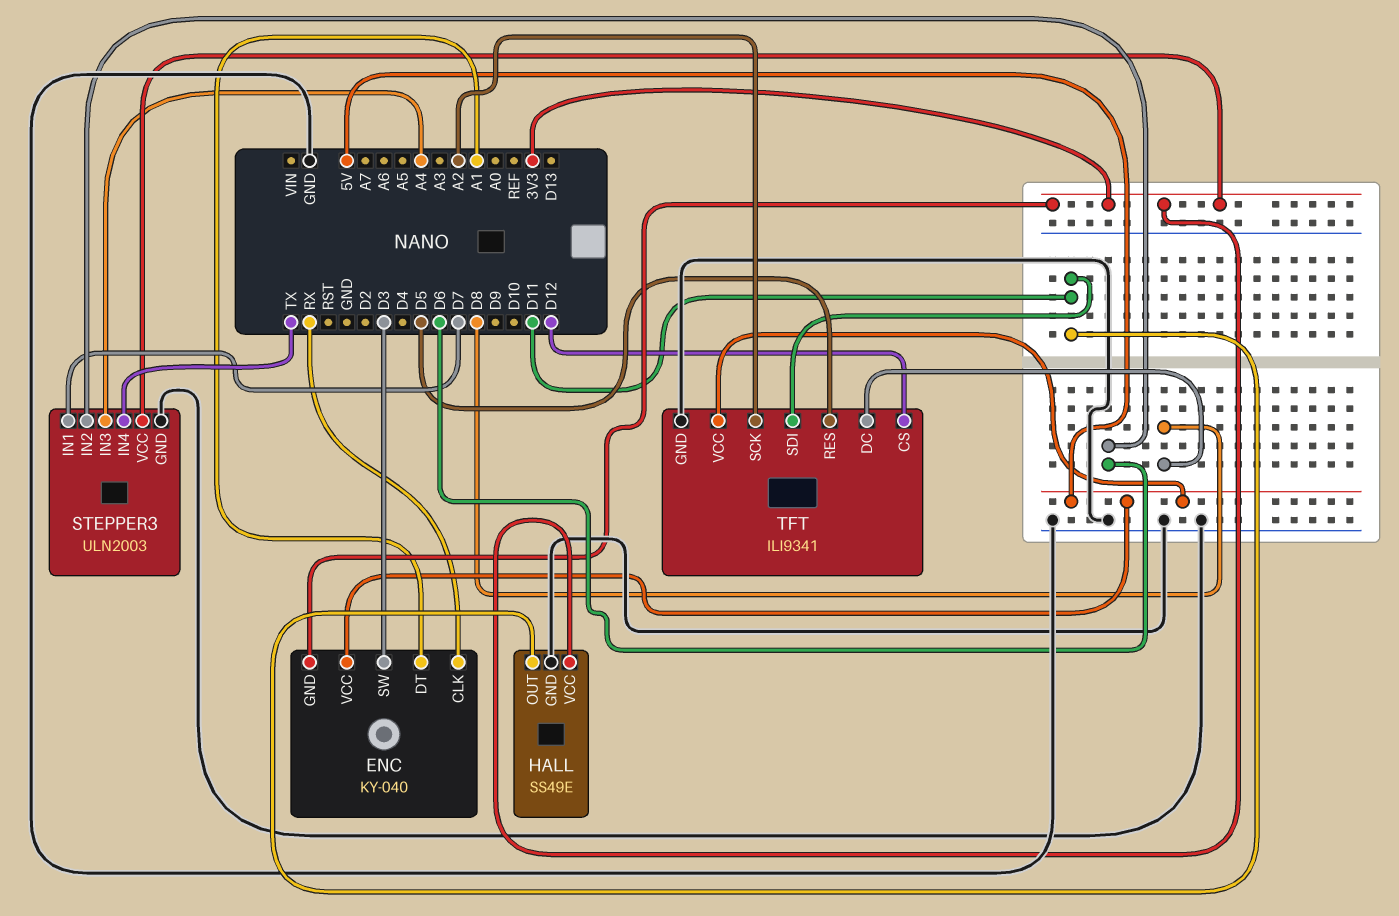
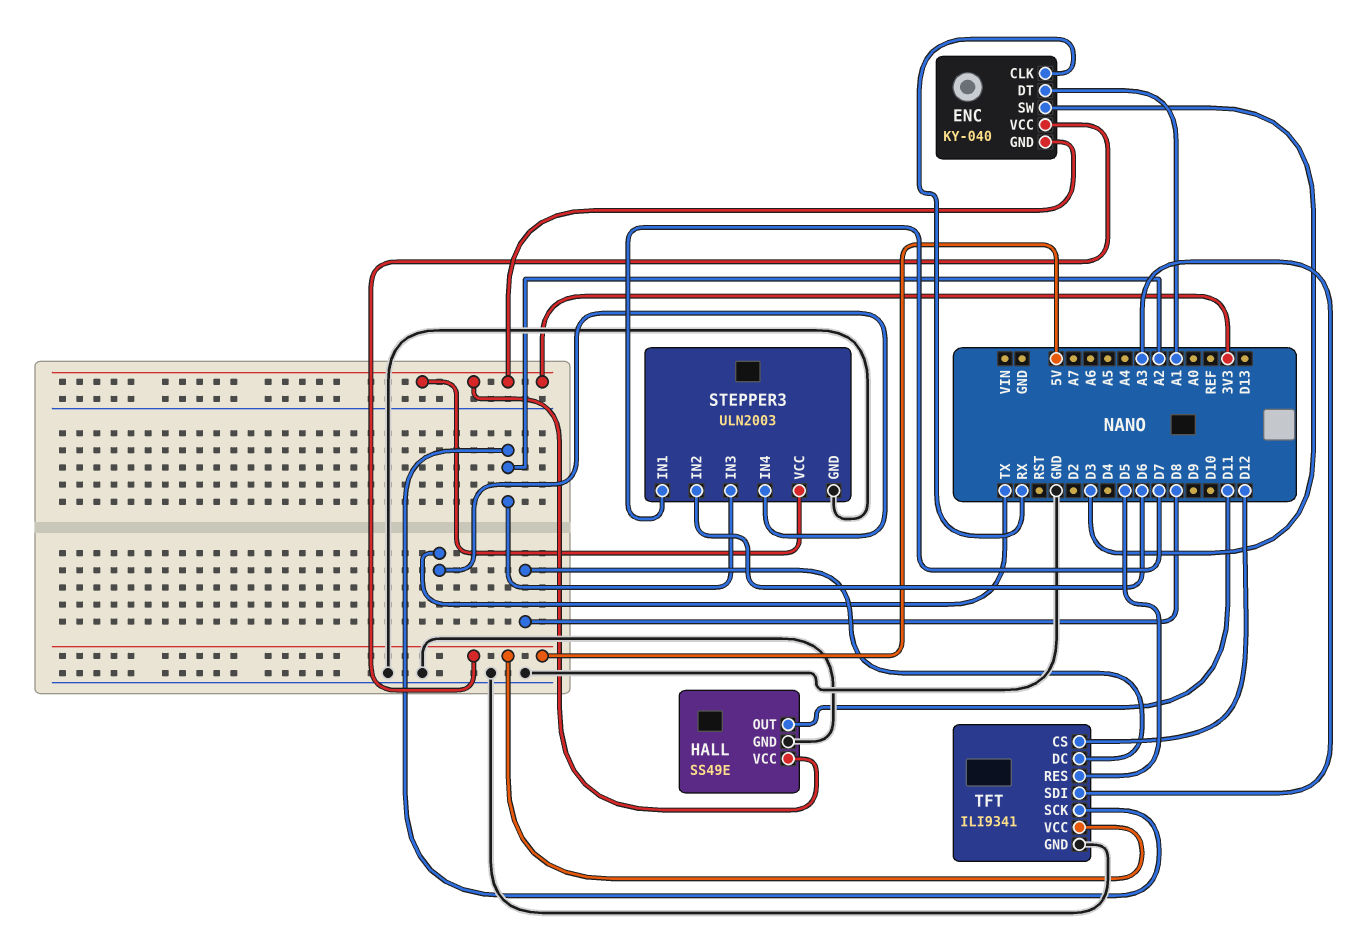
STEPPER3 pin IN3: A4 -> A2
TFT pin SDI: D11 -> A3

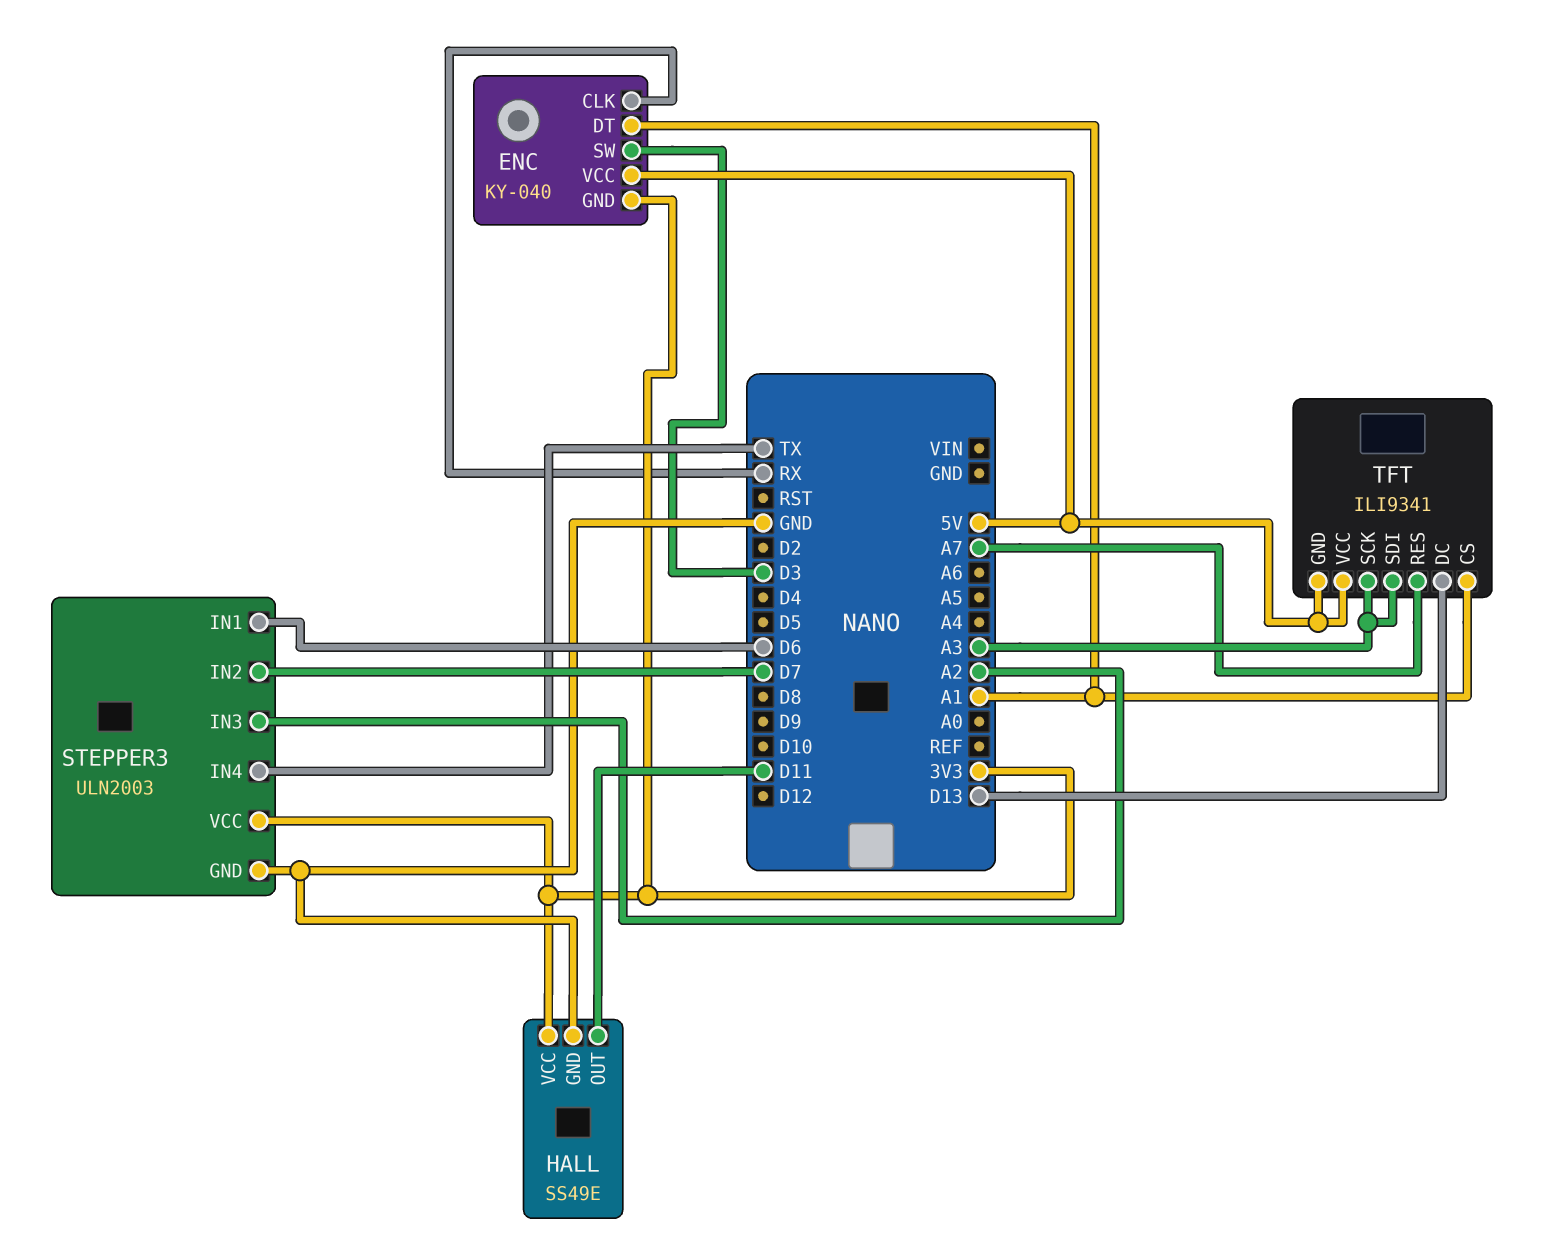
STEPPER3 pin IN1: D7 -> D6
STEPPER3 pin IN2: D6 -> D7
TFT pin CS: D12 -> A1
TFT pin DC: D8 -> D13
TFT pin GND: GND -> 5V
TFT pin RES: D5 -> A7
TFT pin SCK: A2 -> A3

